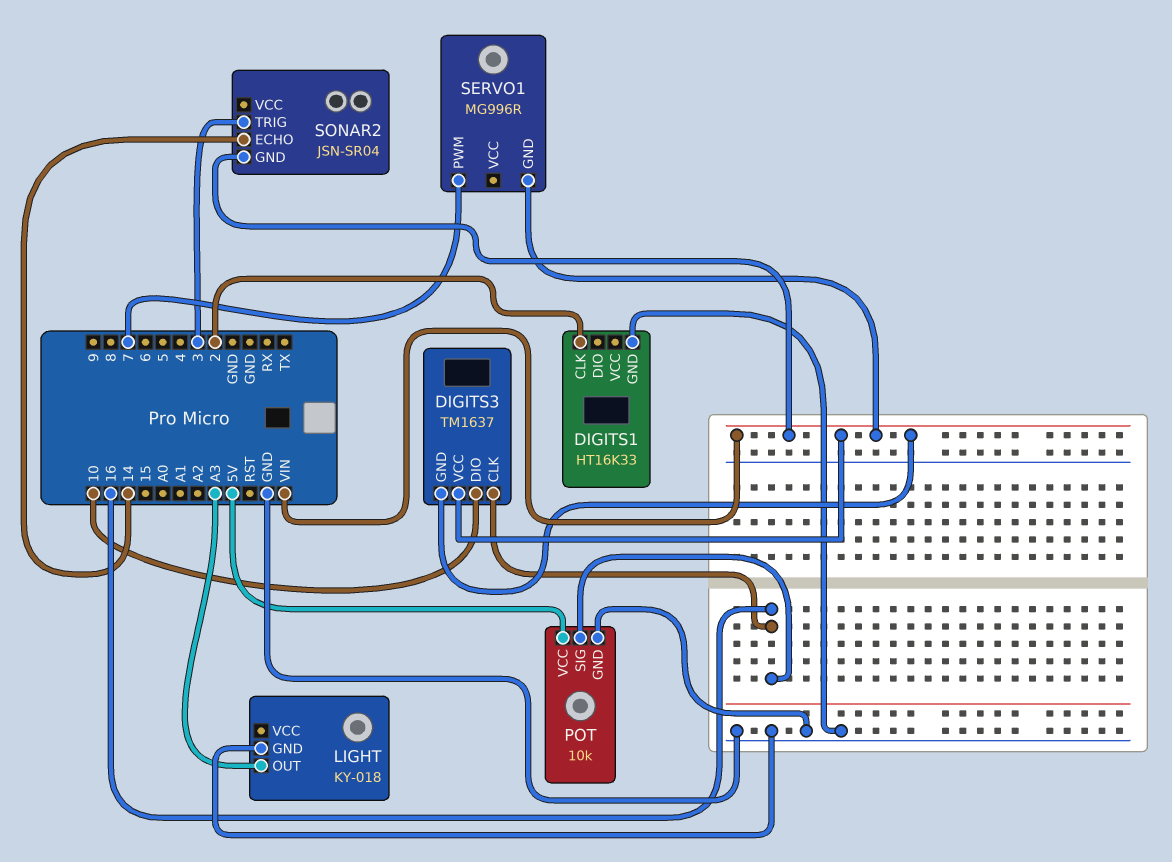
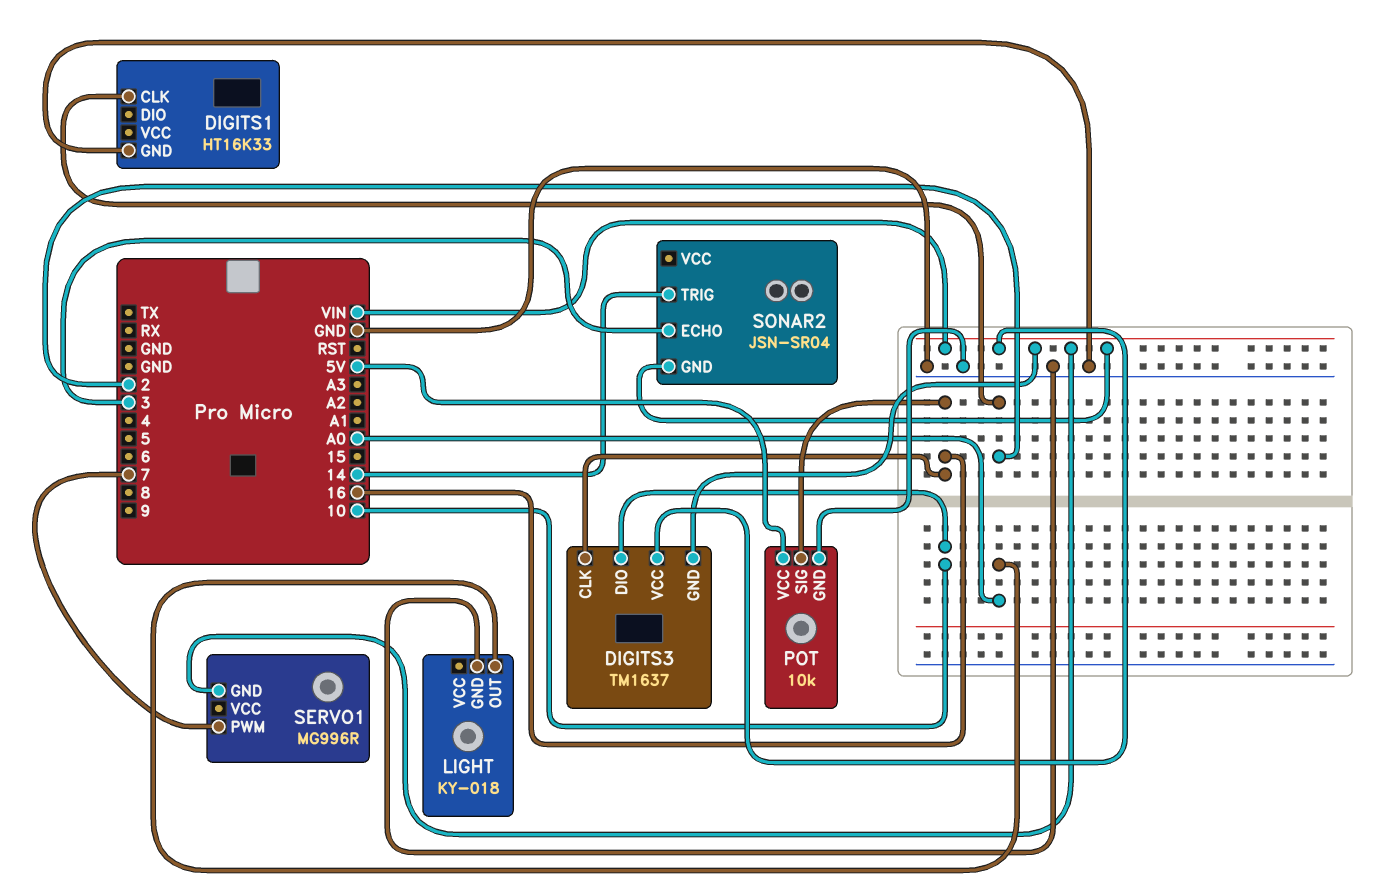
LIGHT pin OUT: A3 -> A0
SONAR2 pin ECHO: 14 -> 3
SONAR2 pin TRIG: 3 -> 14

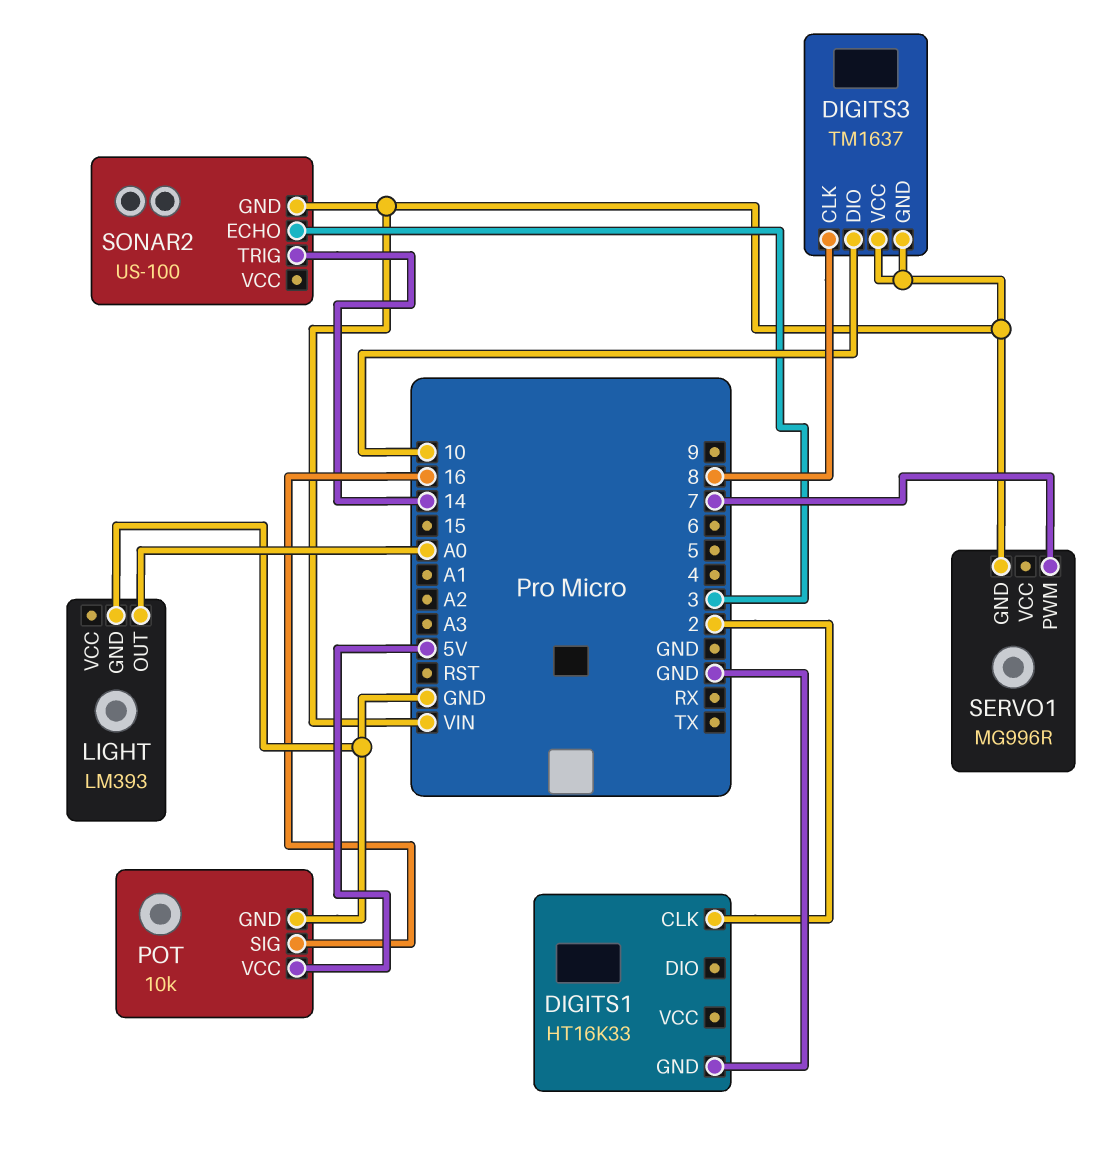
DIGITS3 pin CLK: 16 -> 8
LIGHT: KY-018 -> LM393
SONAR2: JSN-SR04 -> US-100

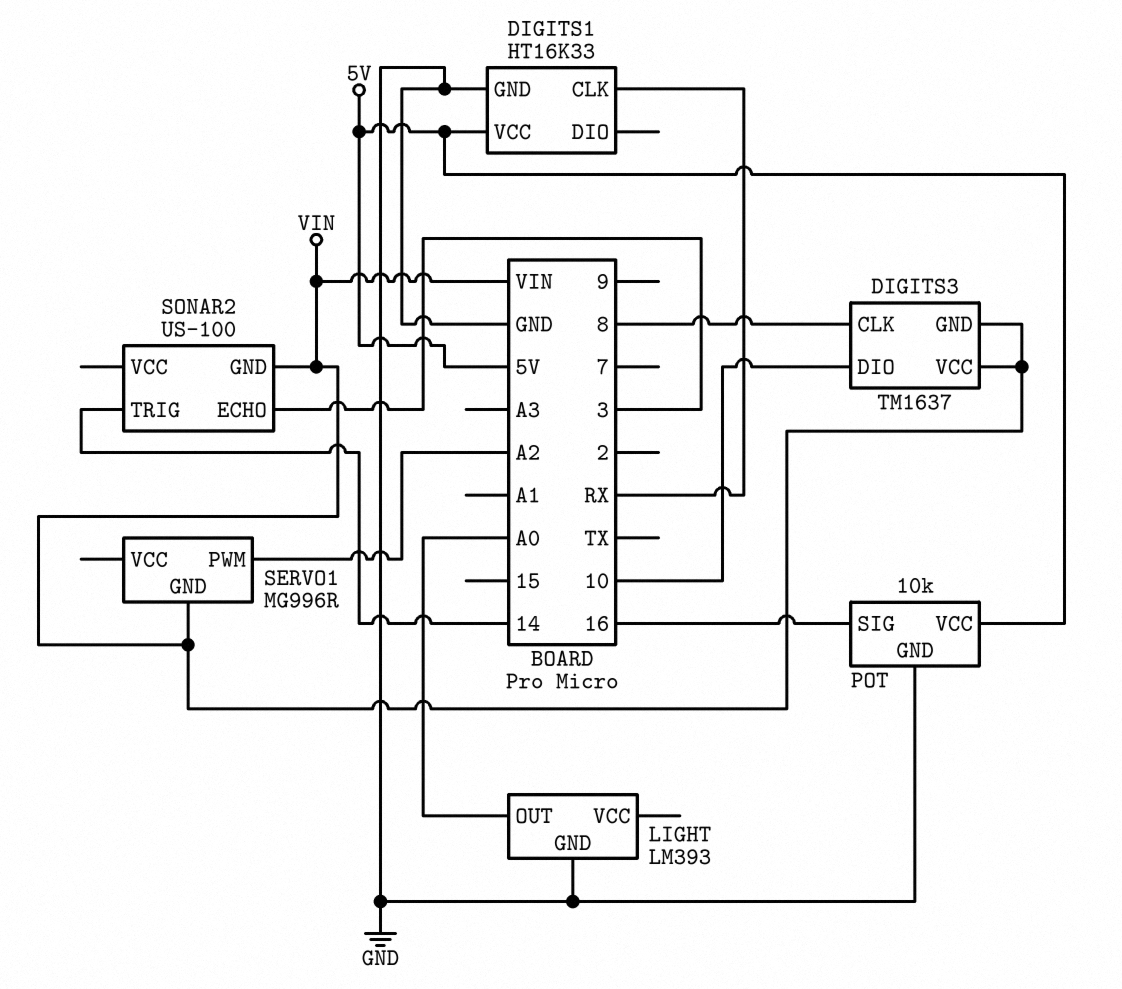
DIGITS1 pin CLK: 2 -> RX
DIGITS1 pin VCC: none -> 5V
SERVO1 pin PWM: 7 -> A2

